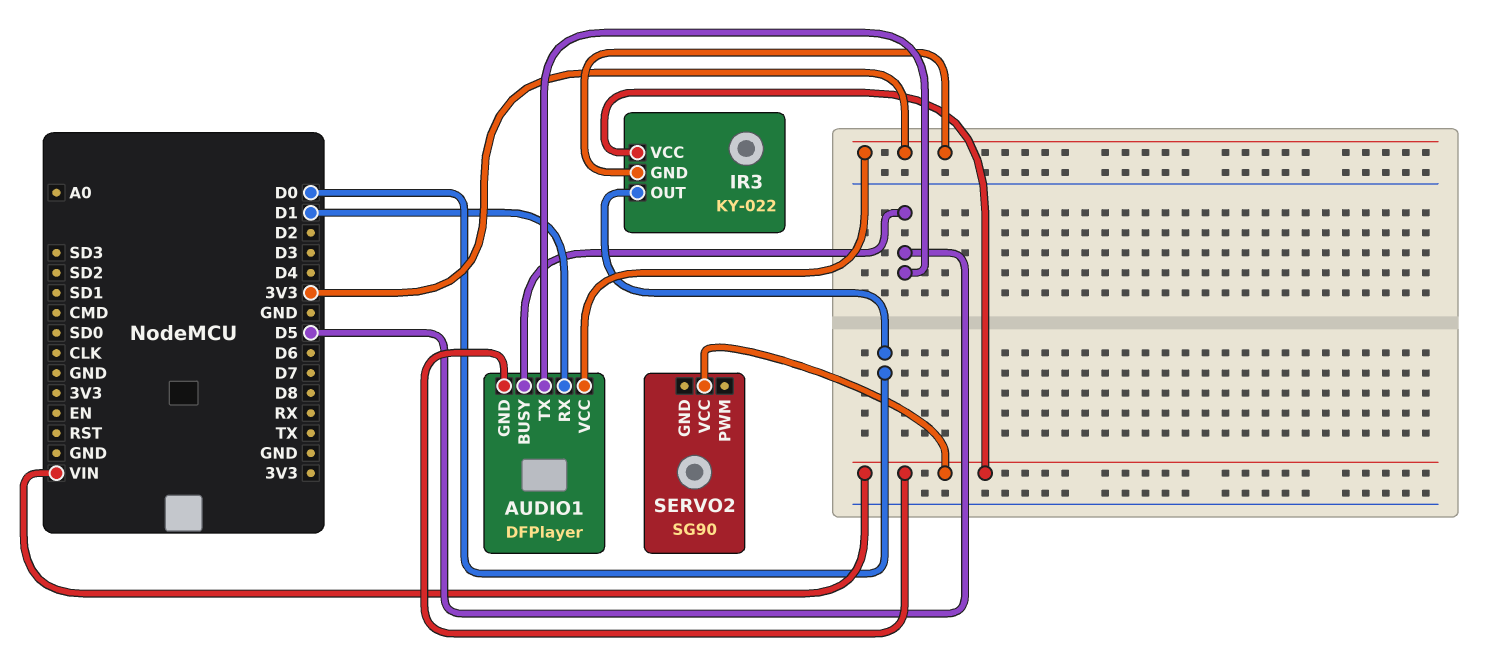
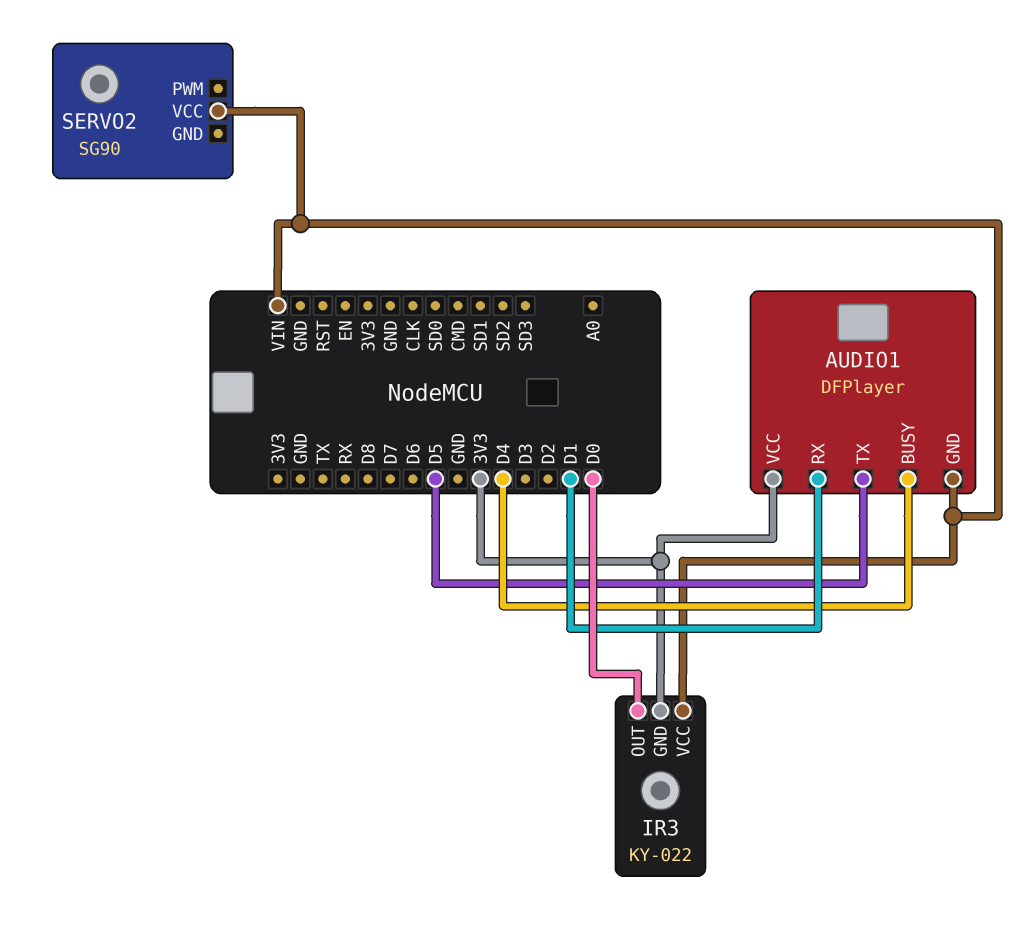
AUDIO1 pin BUSY: D5 -> D4

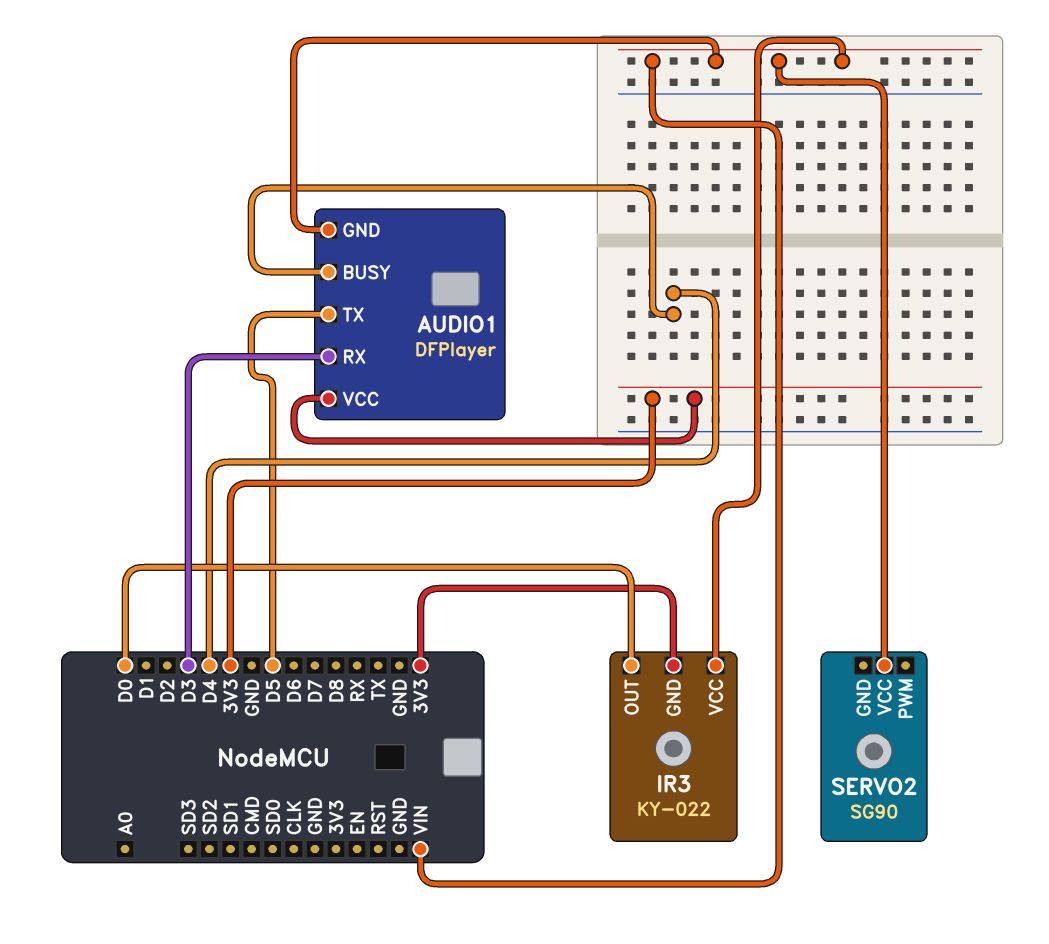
AUDIO1 pin RX: D1 -> D3

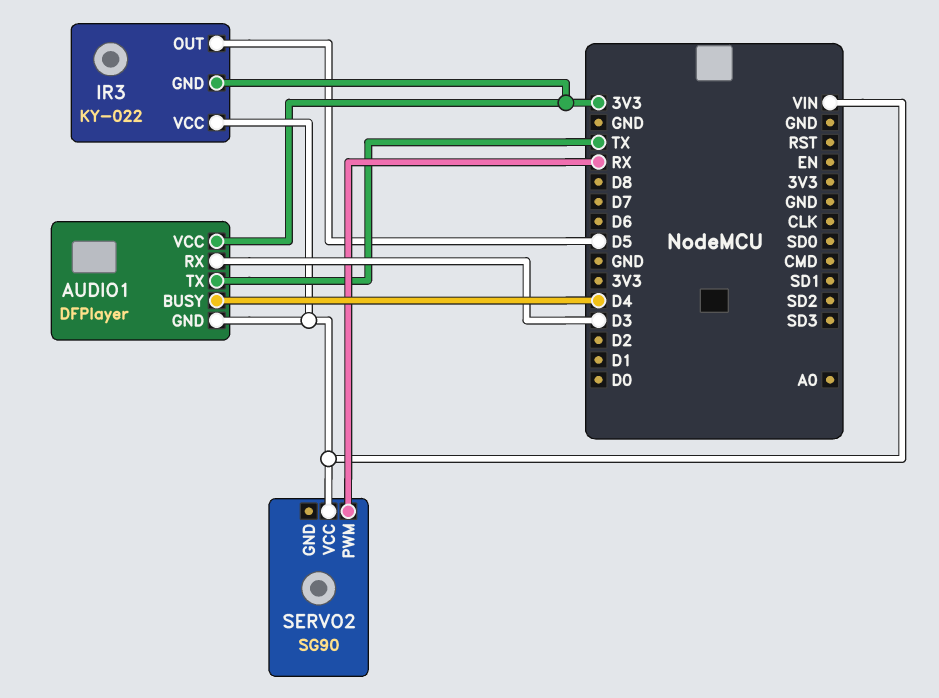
AUDIO1 pin TX: D5 -> TX
IR3 pin OUT: D0 -> D5
SERVO2 pin PWM: none -> RX

